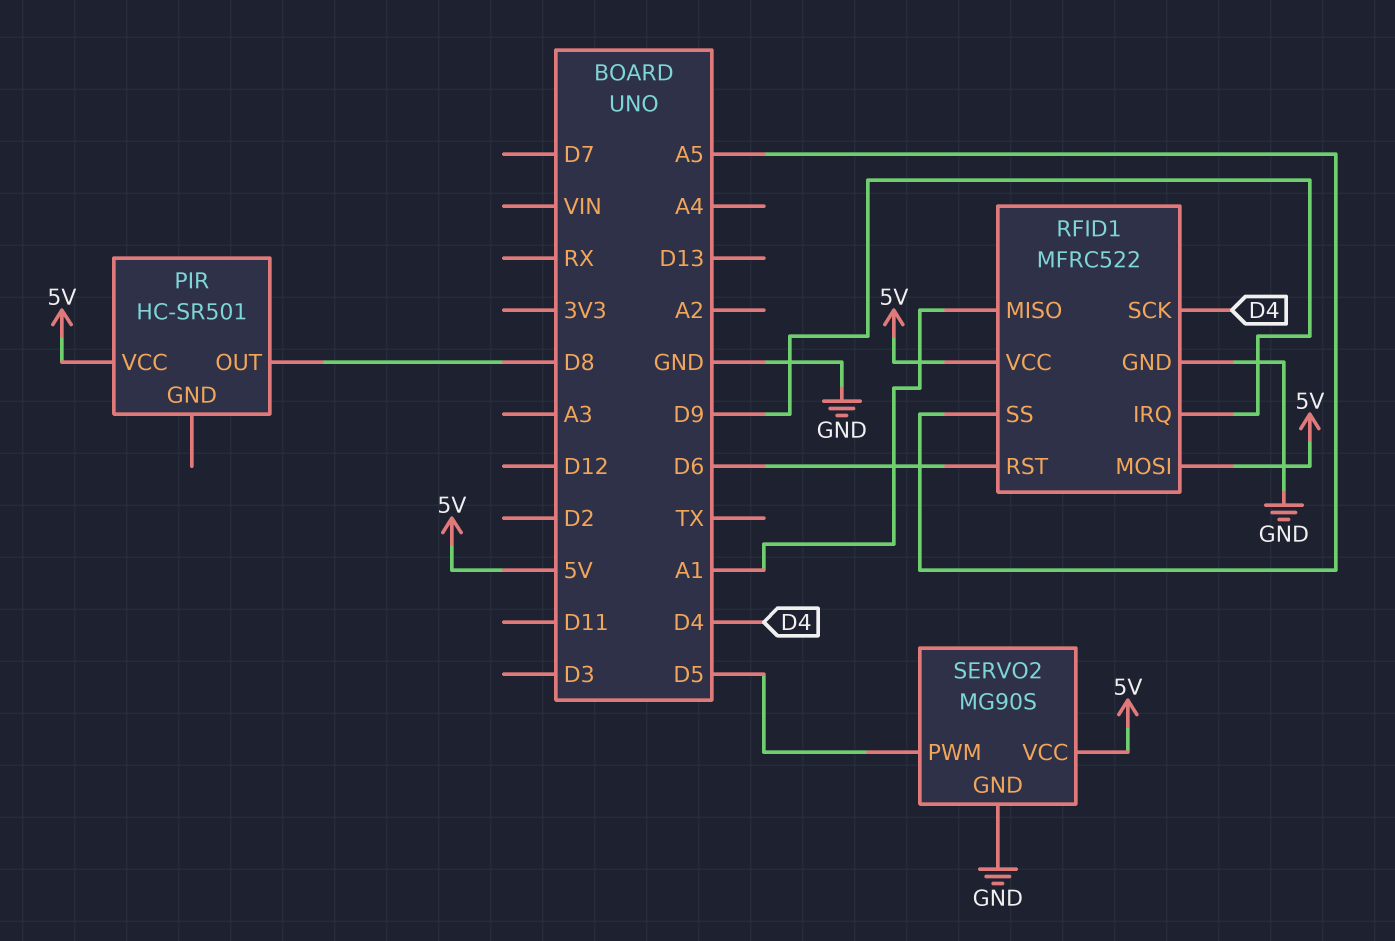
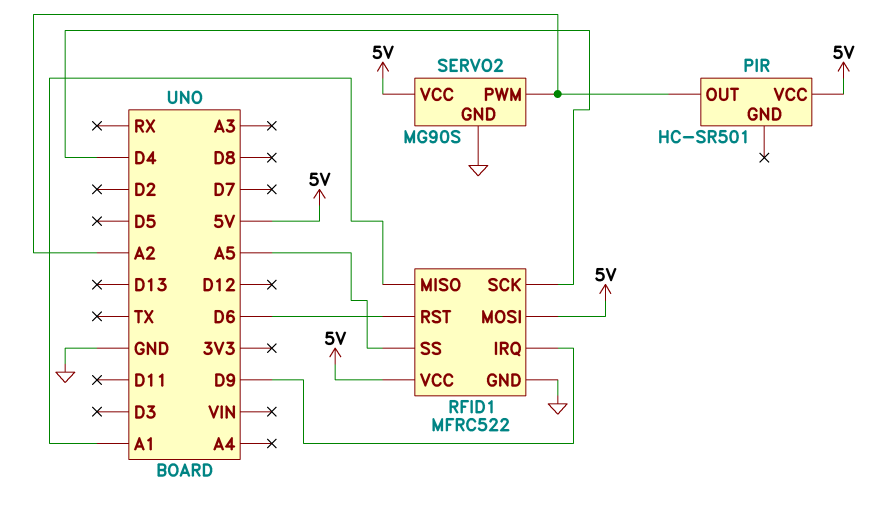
PIR pin OUT: D8 -> A2
SERVO2 pin PWM: D5 -> A2

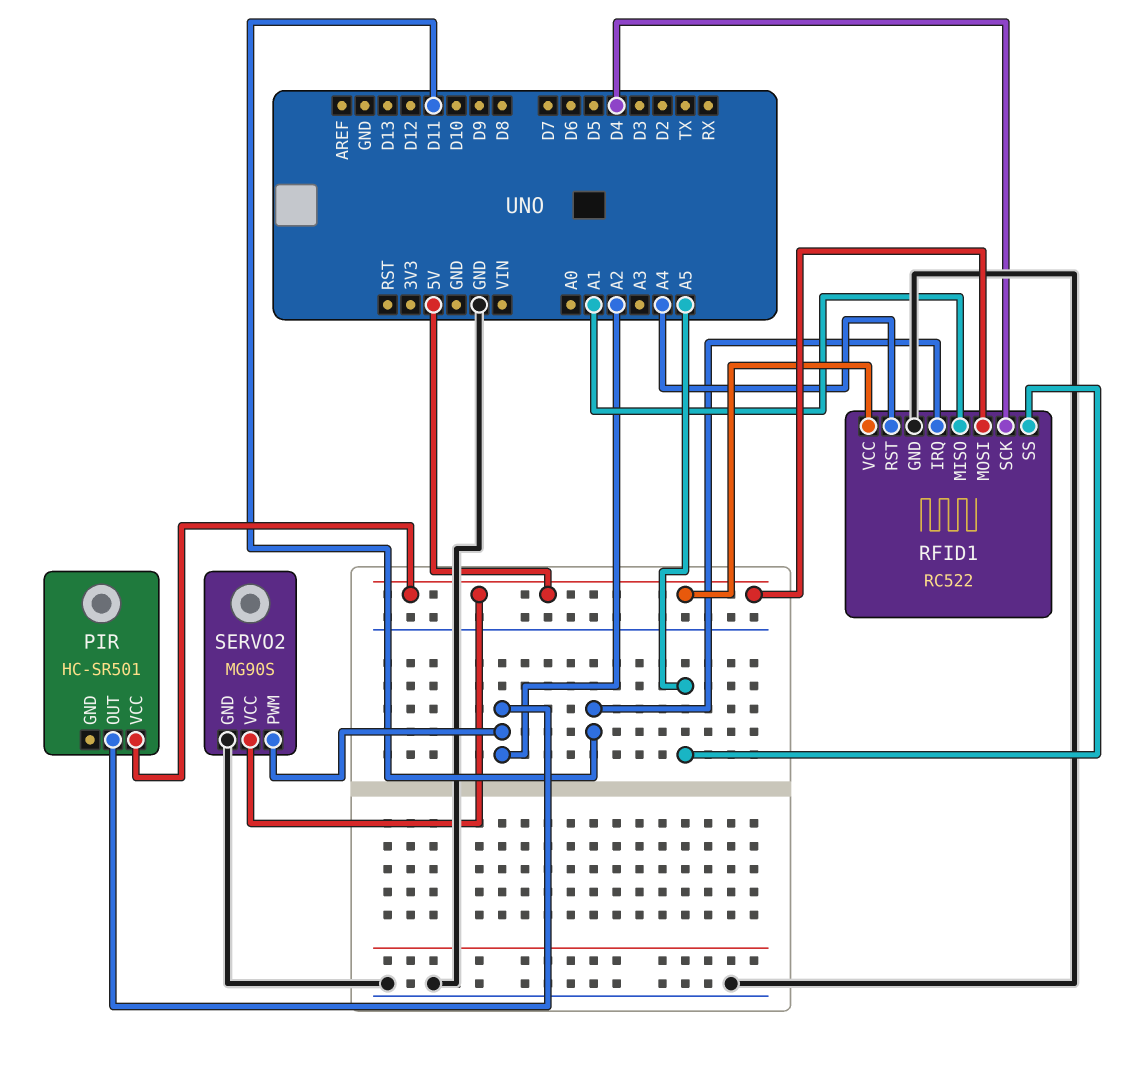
RFID1: MFRC522 -> RC522
RFID1 pin IRQ: D9 -> D11
RFID1 pin RST: D6 -> A4

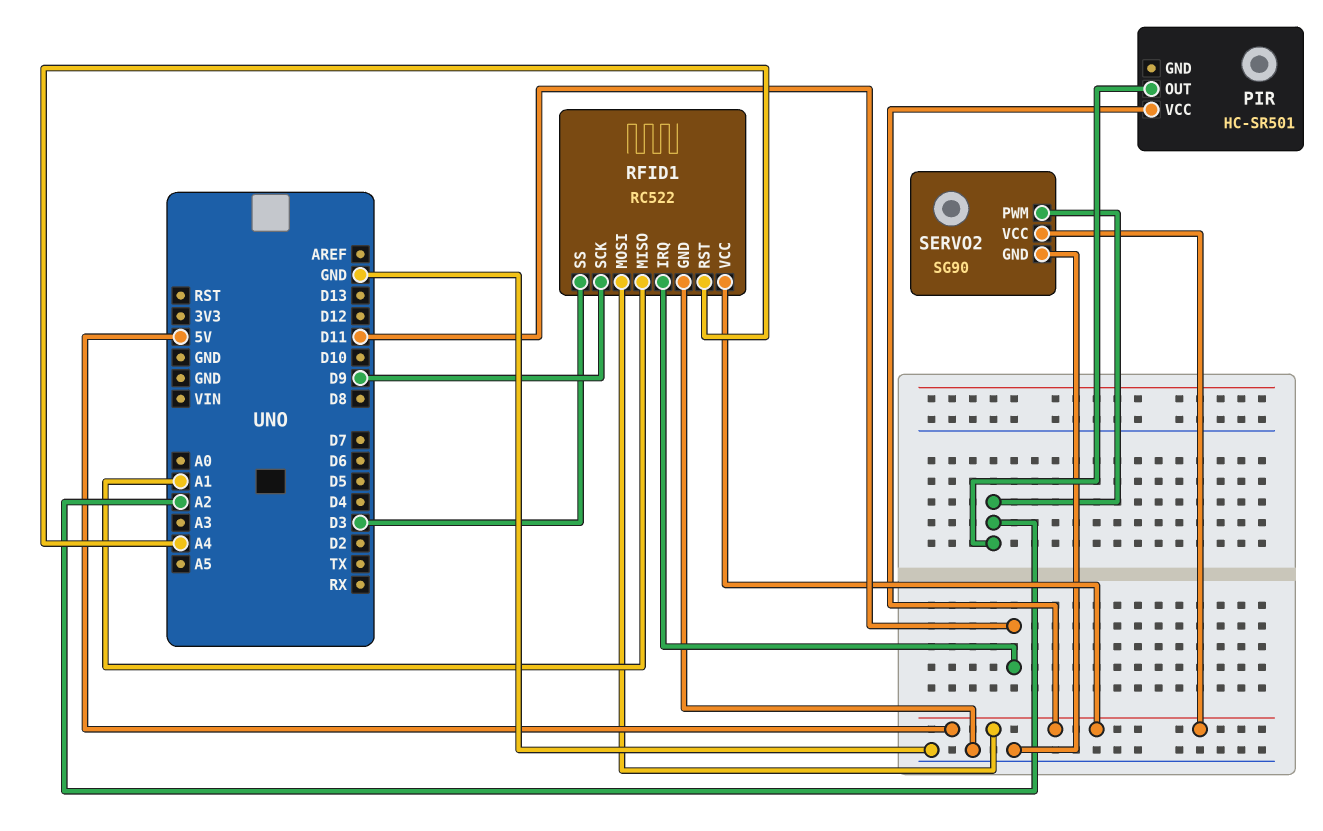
RFID1 pin SCK: D4 -> D9
RFID1 pin SS: A5 -> D3
SERVO2: MG90S -> SG90

